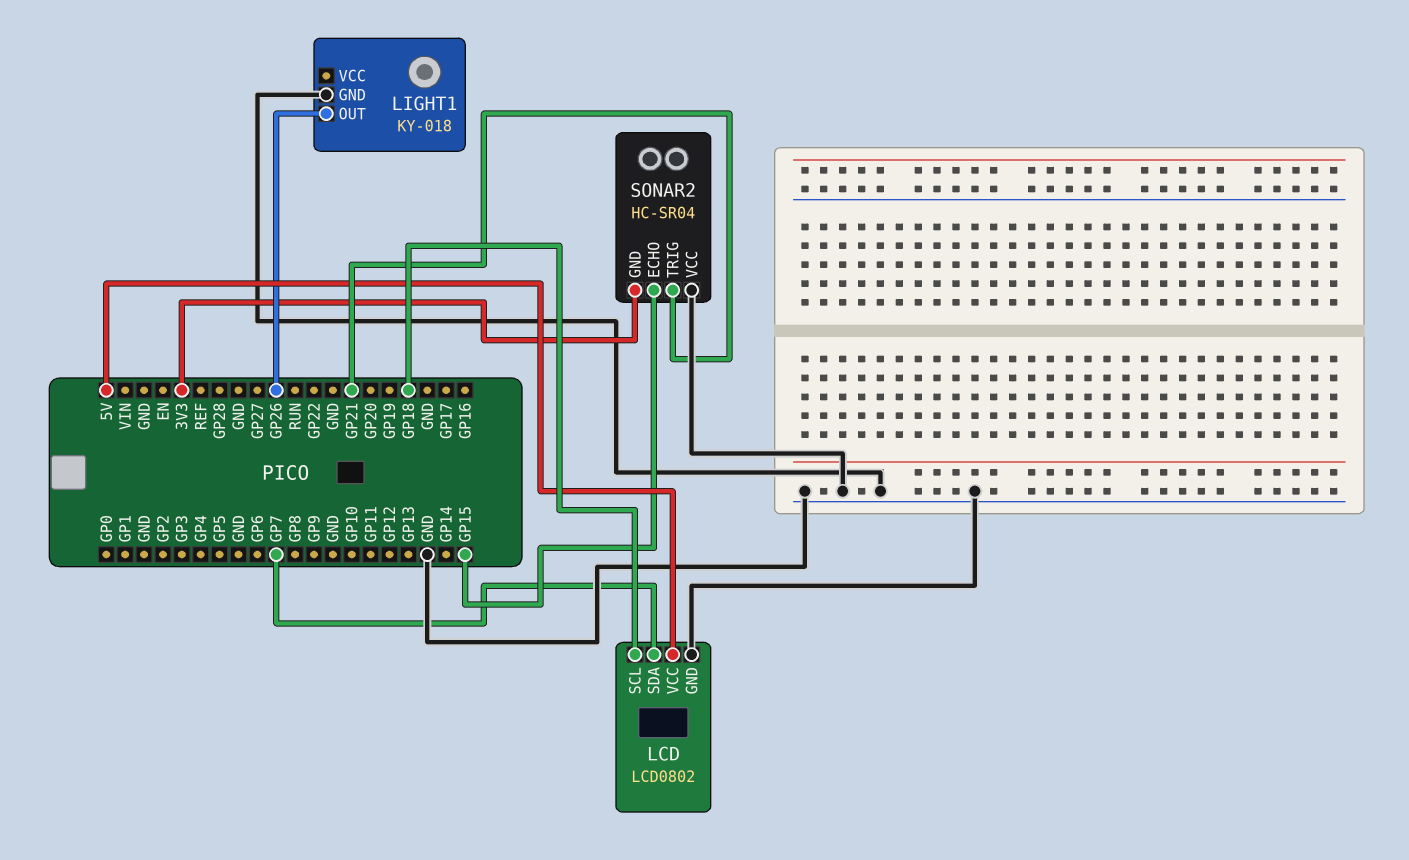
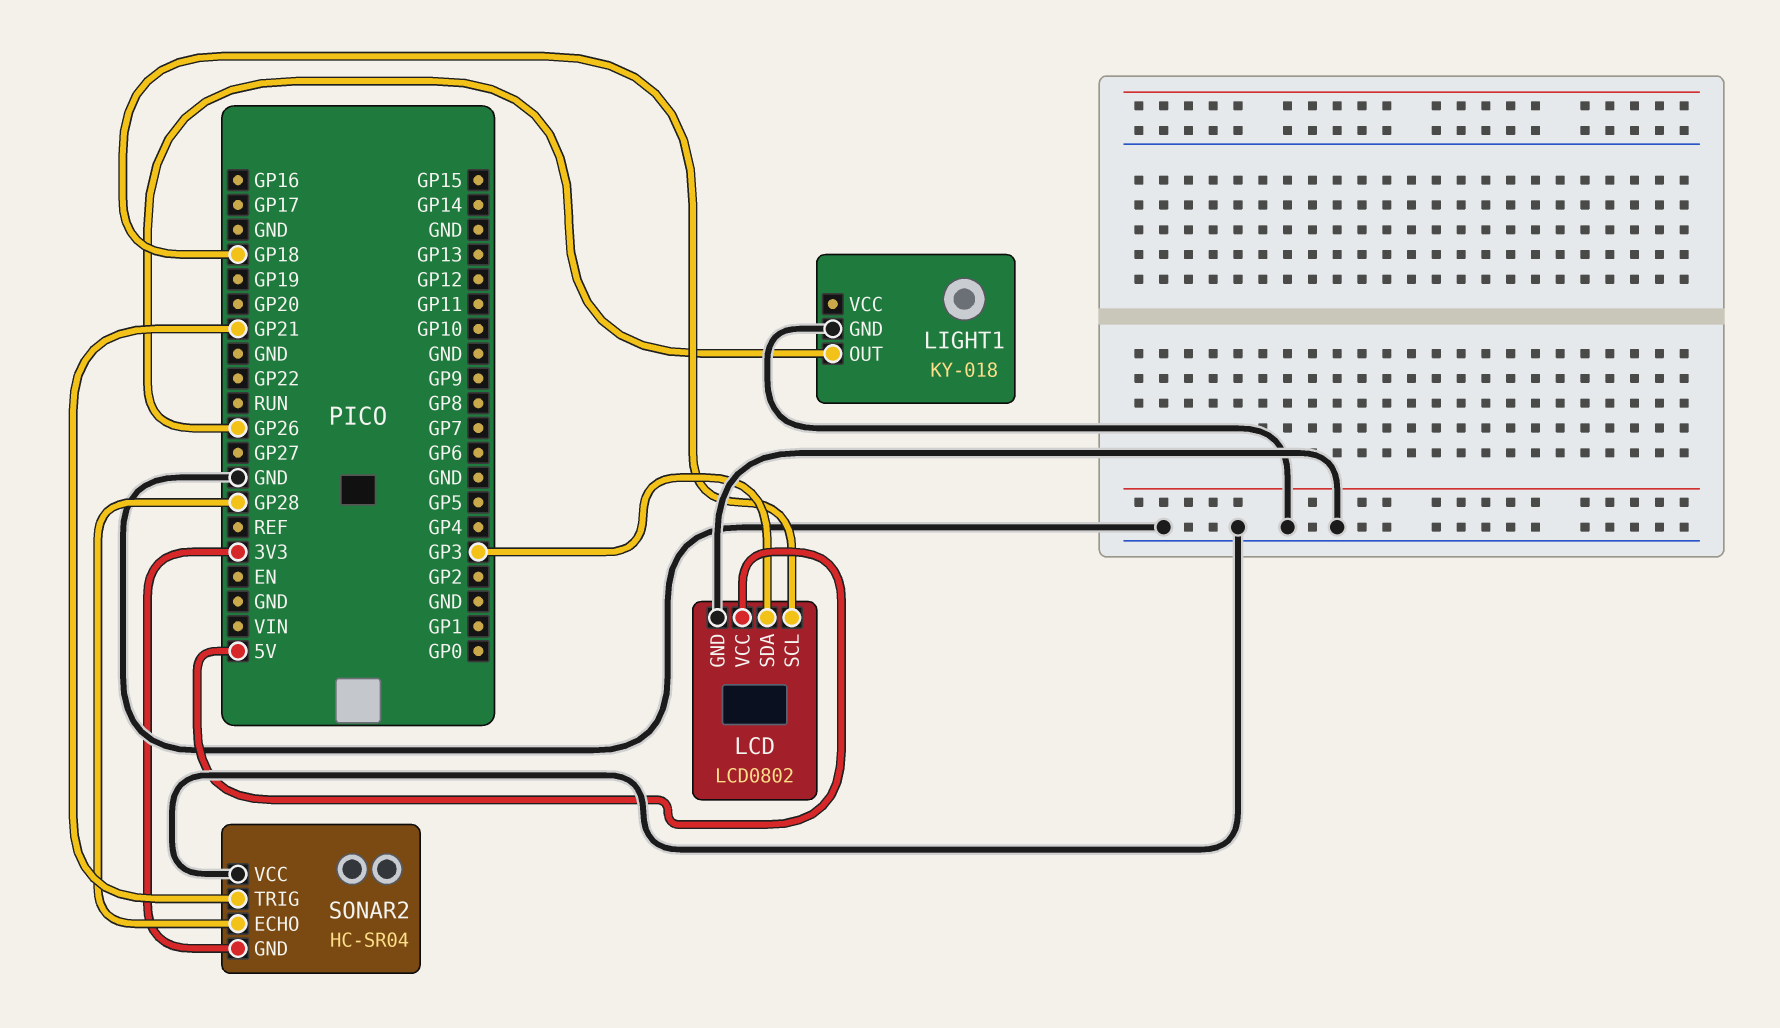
LCD pin SDA: GP7 -> GP3
SONAR2 pin ECHO: GP15 -> GP28

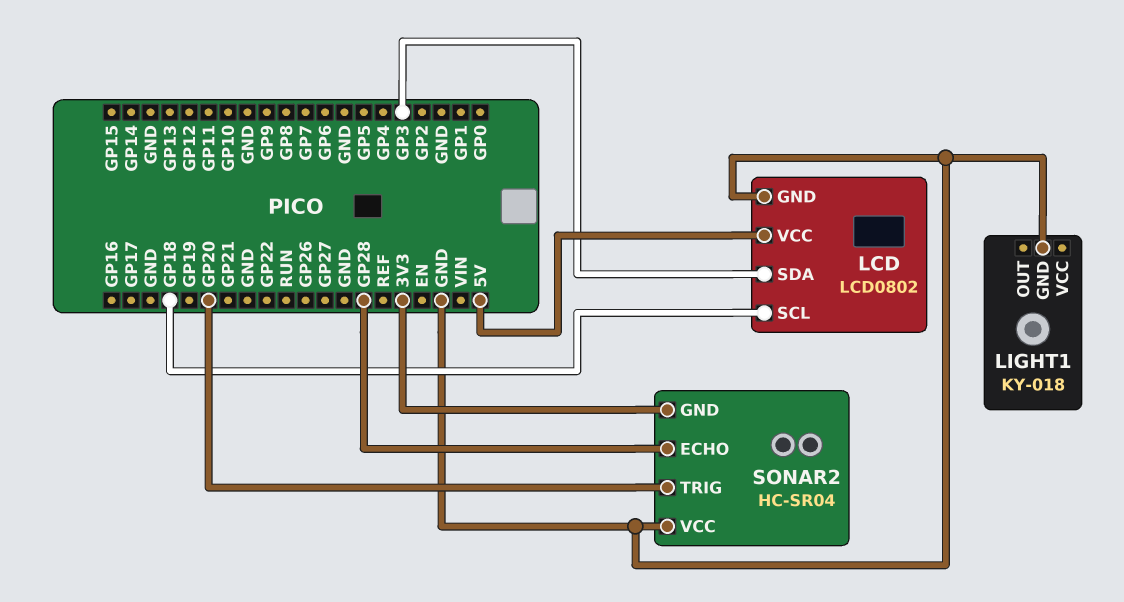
LIGHT1 pin OUT: GP26 -> none
SONAR2 pin TRIG: GP21 -> GP20

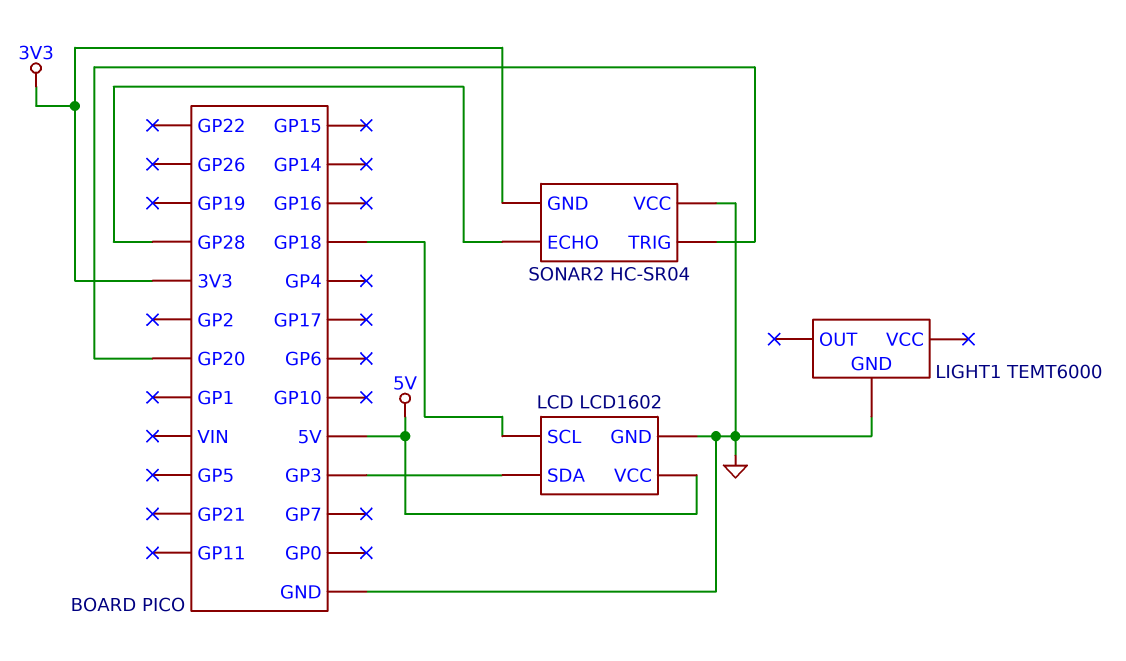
LCD: LCD0802 -> LCD1602
LIGHT1: KY-018 -> TEMT6000

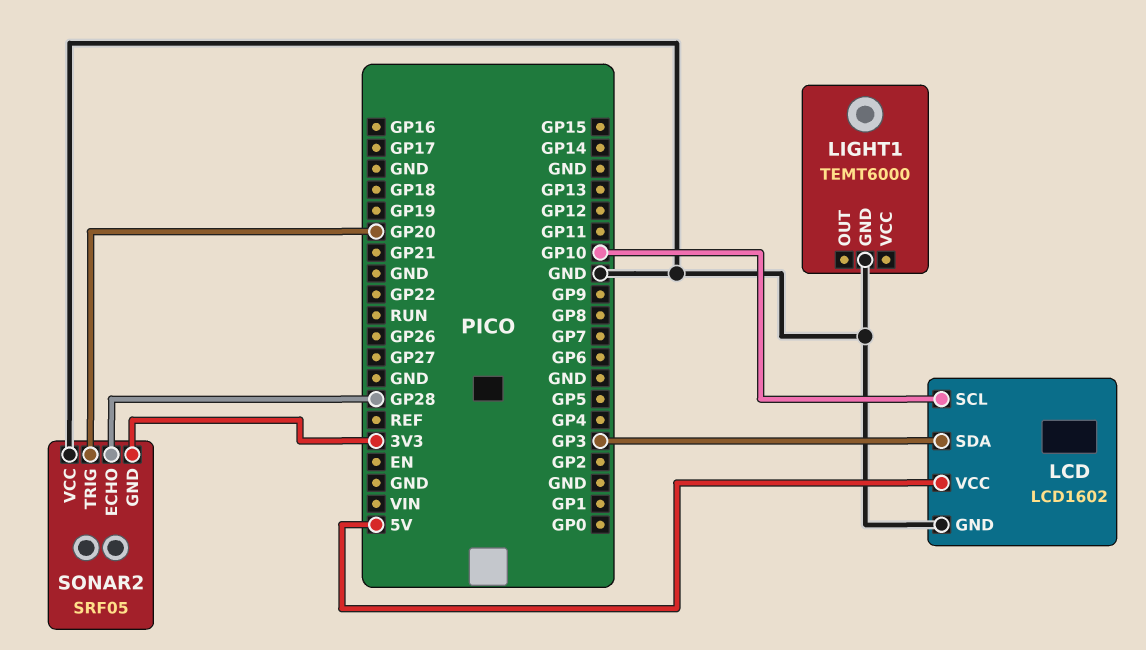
LCD pin SCL: GP18 -> GP10
SONAR2: HC-SR04 -> SRF05

